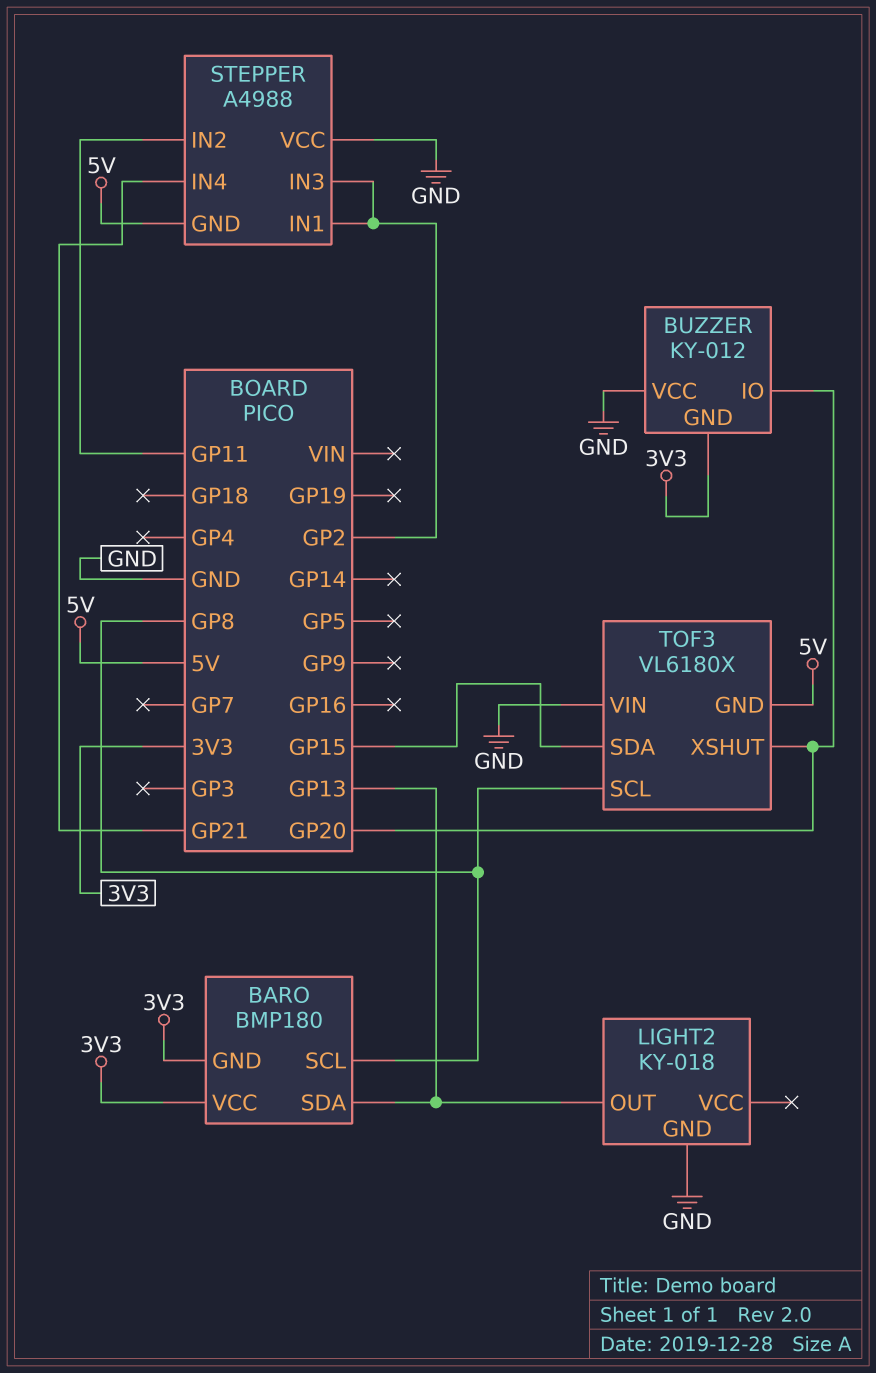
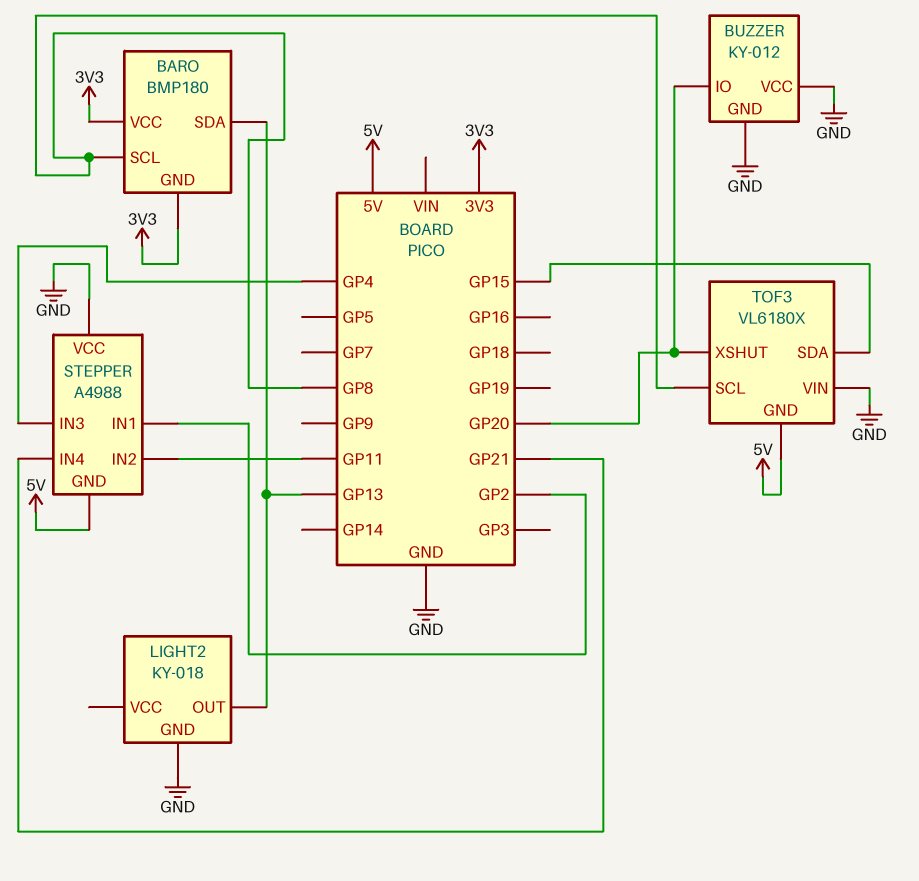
BUZZER pin GND: 3V3 -> GND
STEPPER pin IN3: GP2 -> GP4

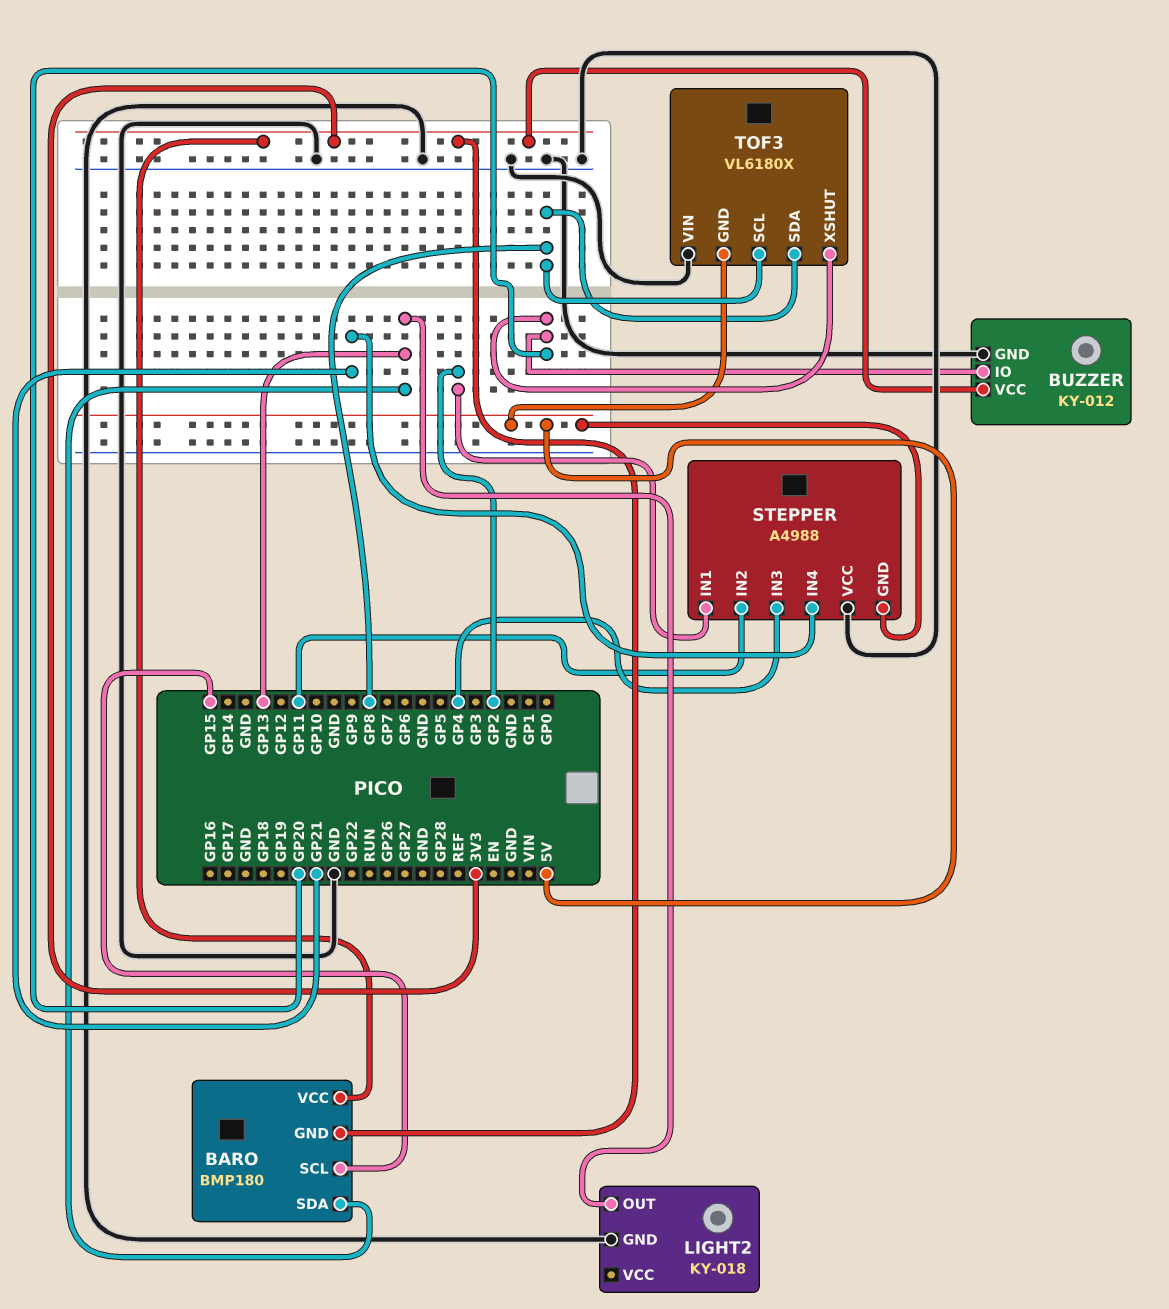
BARO pin SCL: GP8 -> GP15
BUZZER pin VCC: GND -> 3V3
TOF3 pin SDA: GP15 -> GP8

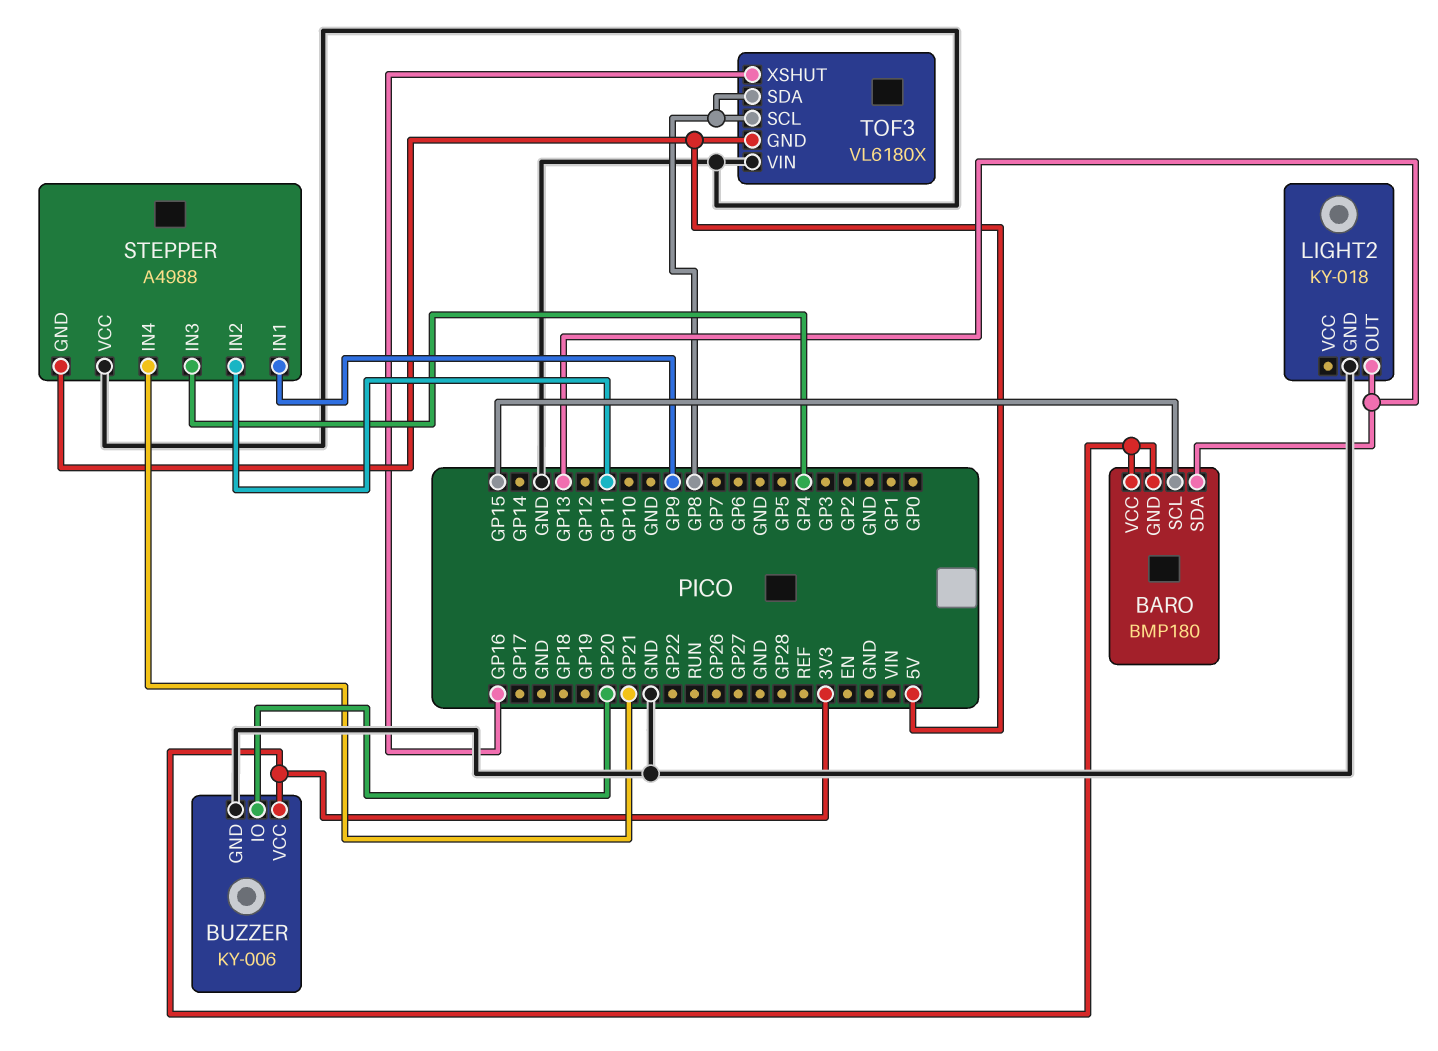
BUZZER: KY-012 -> KY-006
STEPPER pin IN1: GP2 -> GP9
TOF3 pin XSHUT: GP20 -> GP16

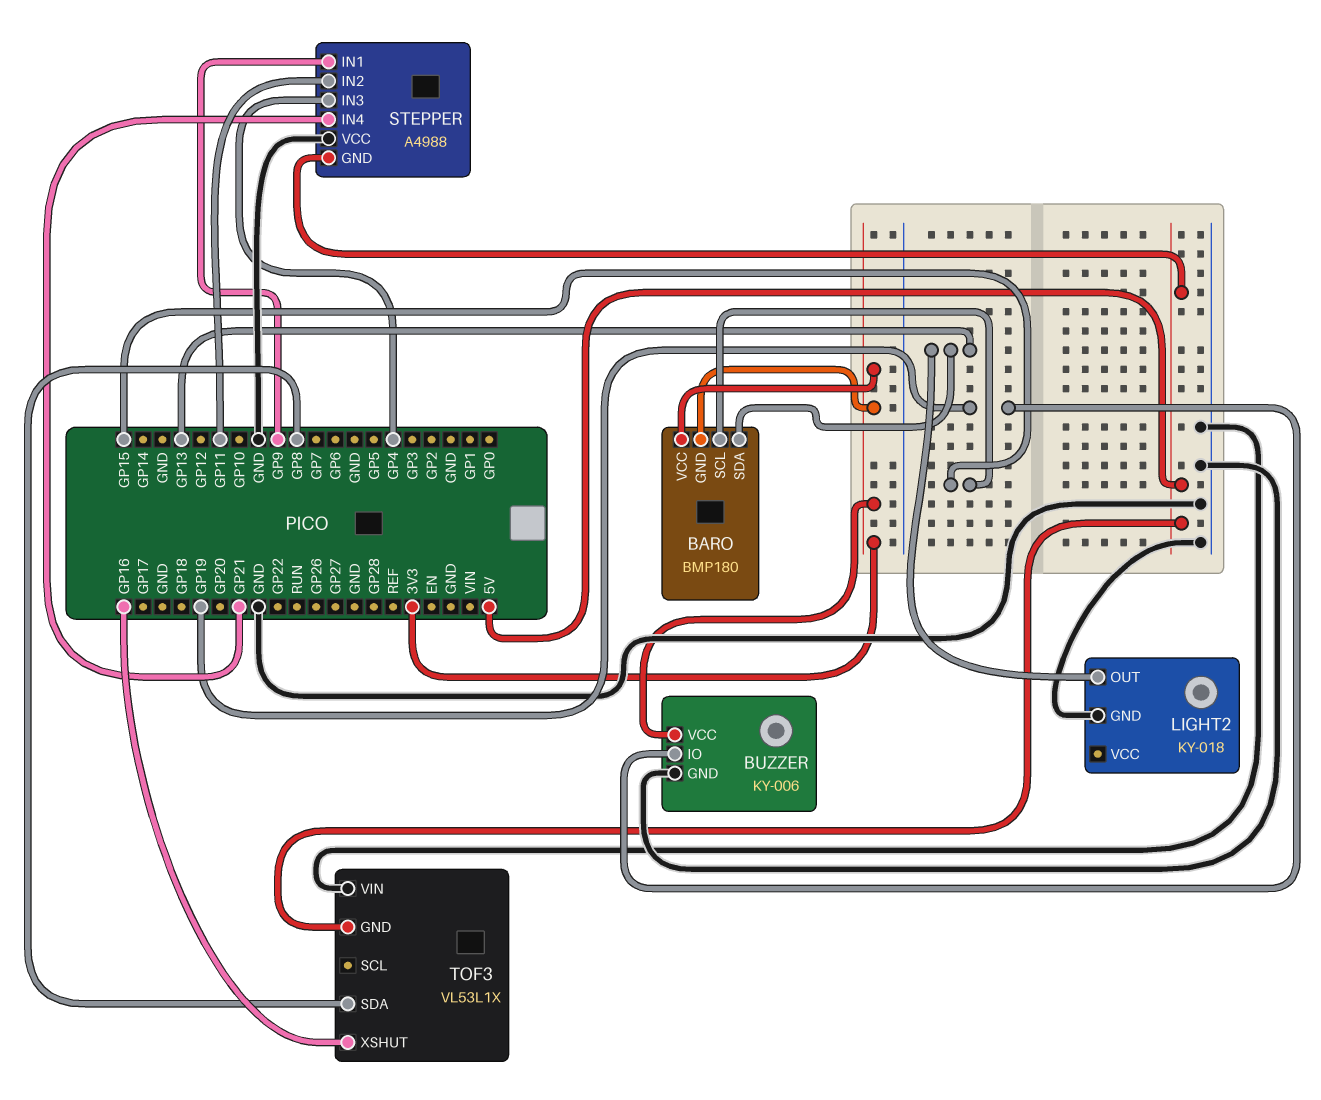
BUZZER pin IO: GP20 -> GP19
TOF3: VL6180X -> VL53L1X
TOF3 pin SCL: GP8 -> none

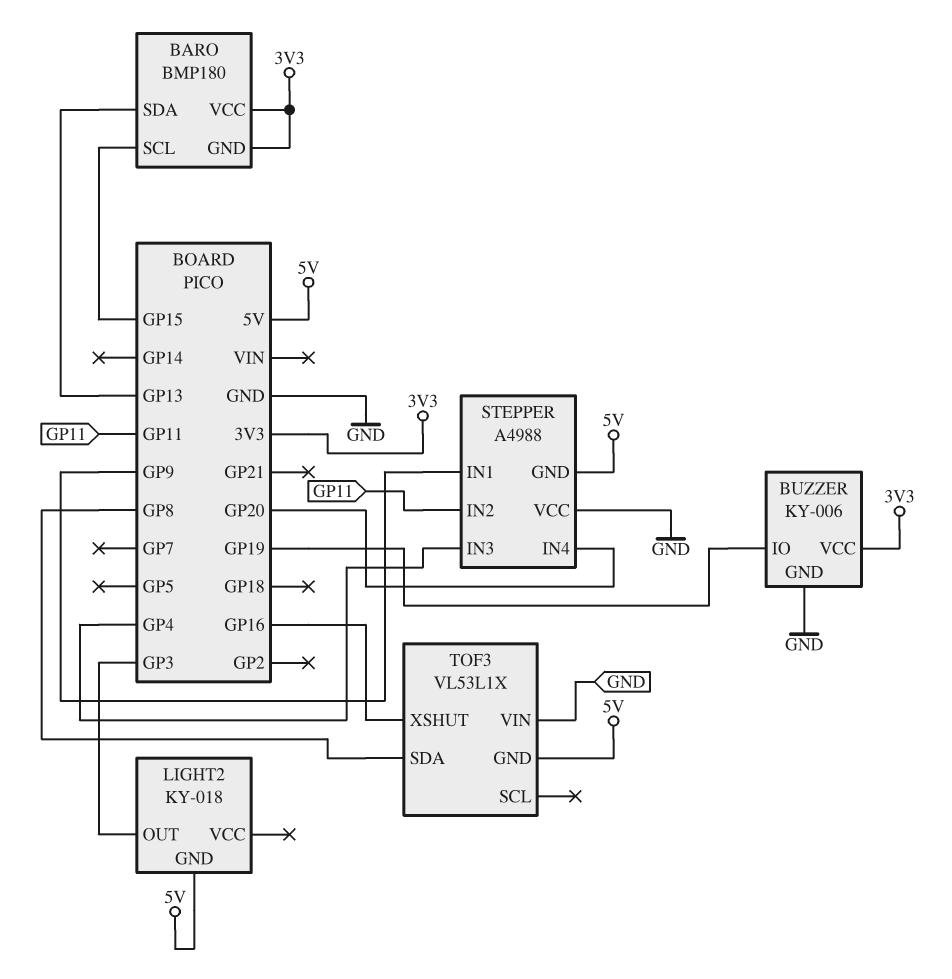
LIGHT2 pin GND: GND -> 5V
LIGHT2 pin OUT: GP13 -> GP3
STEPPER pin IN4: GP21 -> GP20

